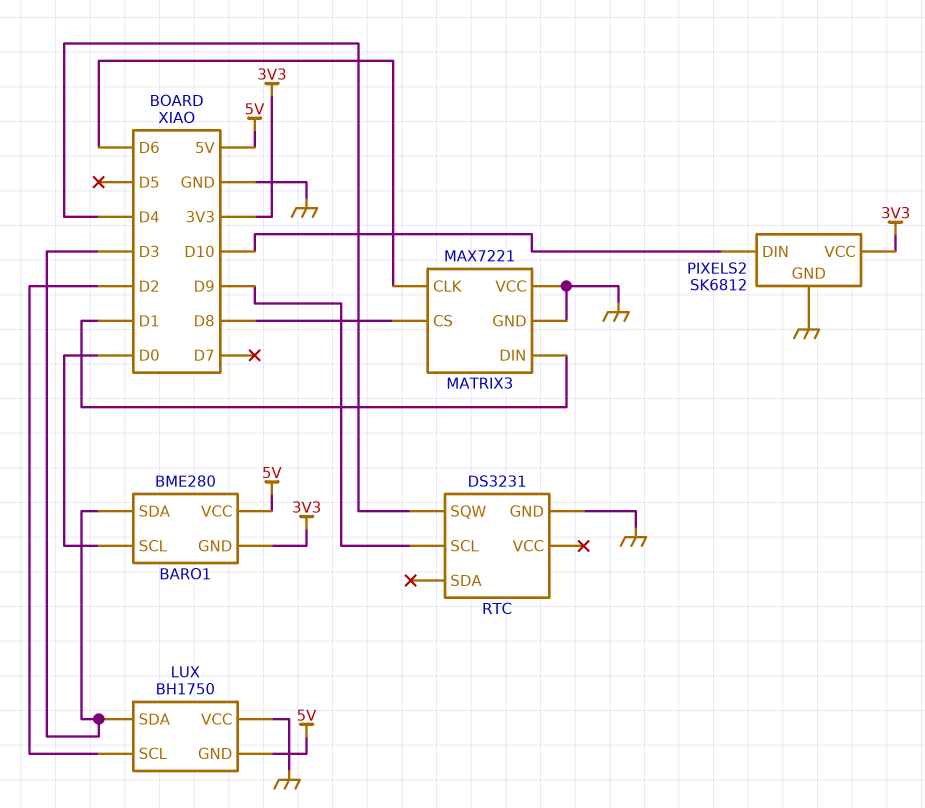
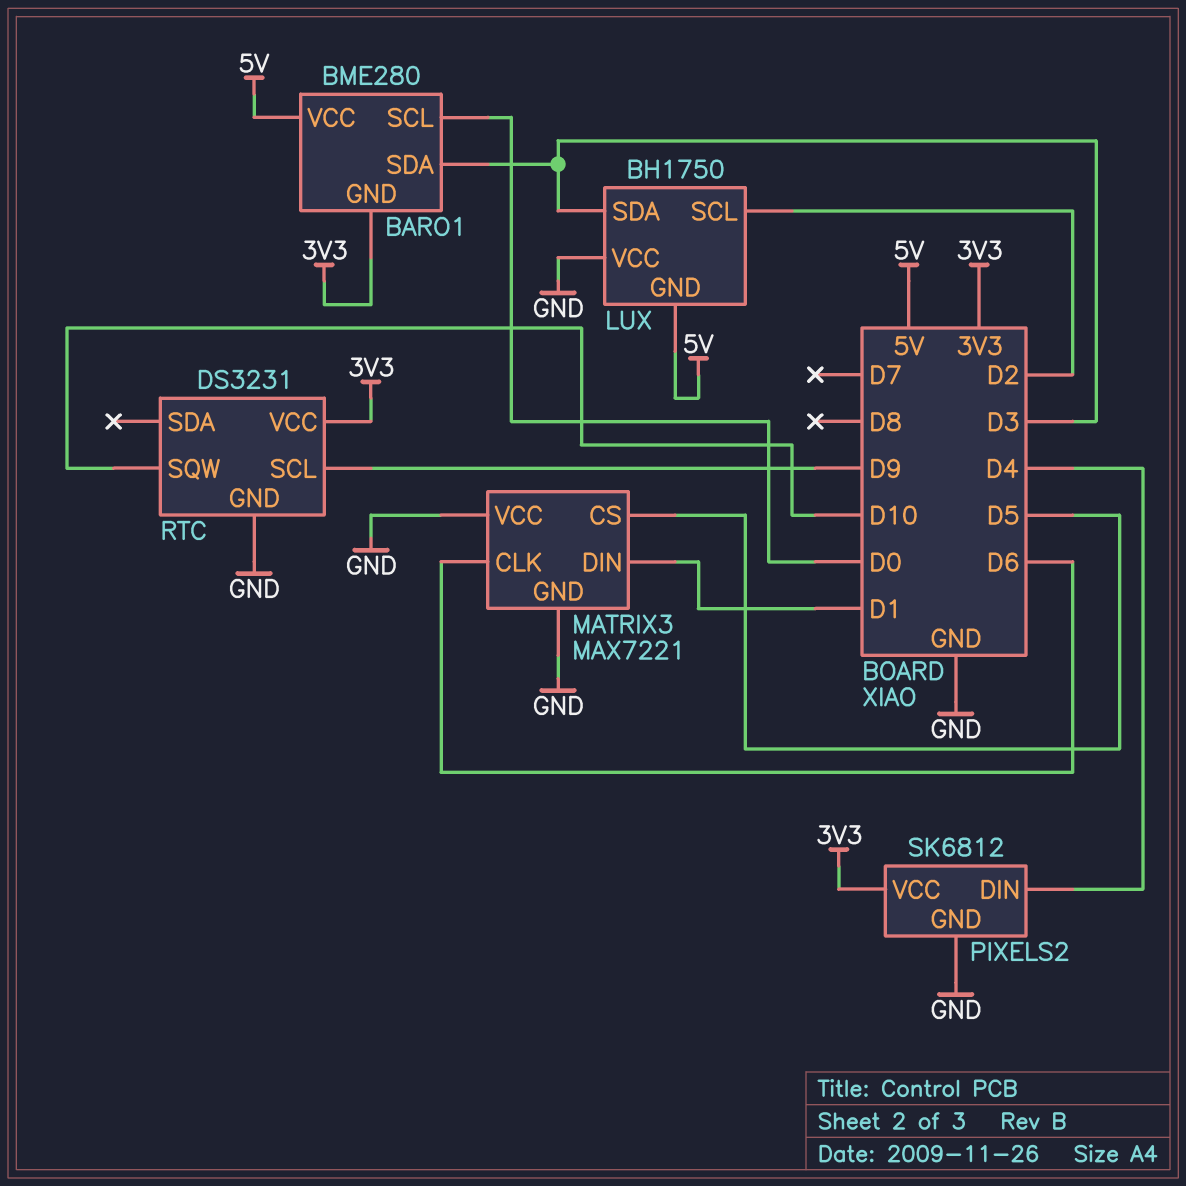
MATRIX3 pin CS: D8 -> D5
PIXELS2 pin DIN: D10 -> D4
RTC pin SQW: D4 -> D10
RTC pin VCC: none -> 3V3

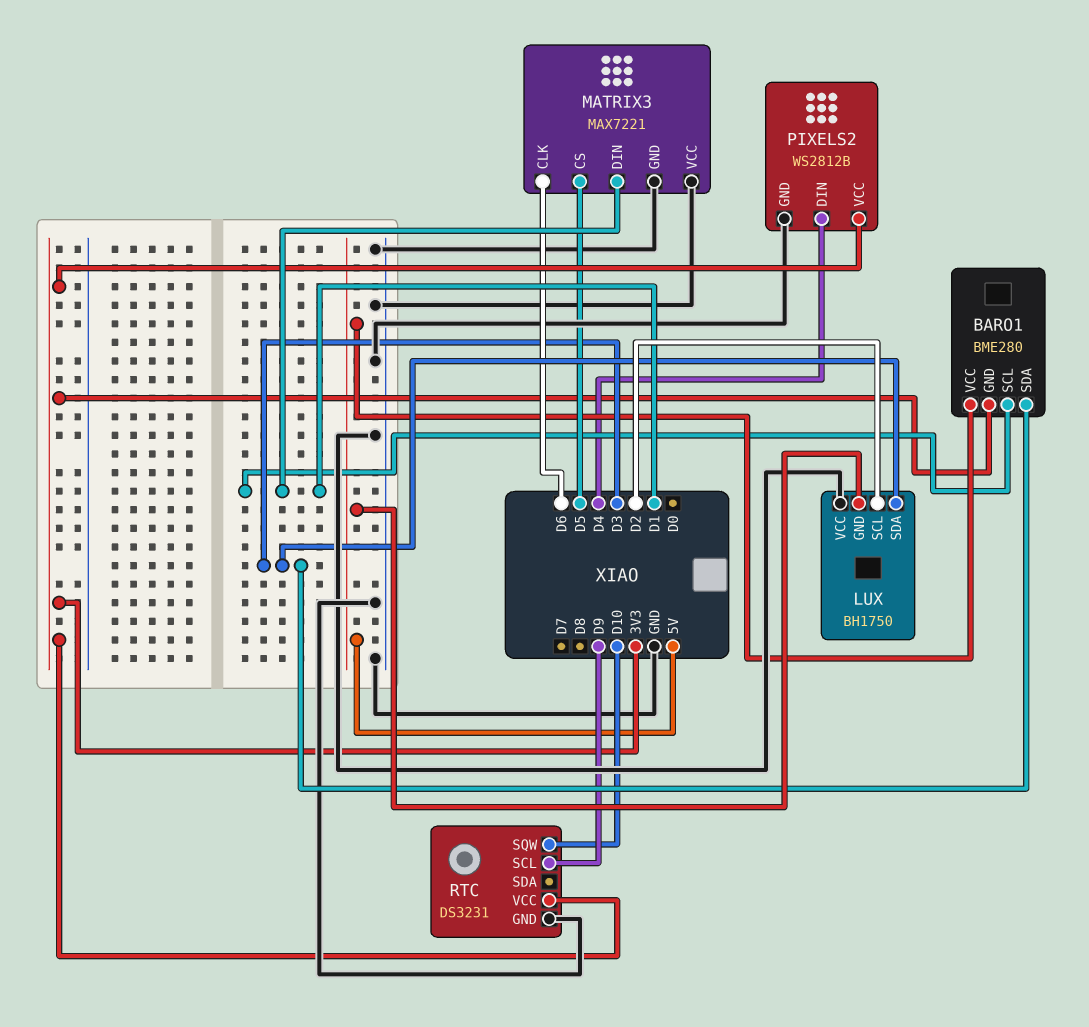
BARO1 pin SCL: D0 -> D1
PIXELS2: SK6812 -> WS2812B

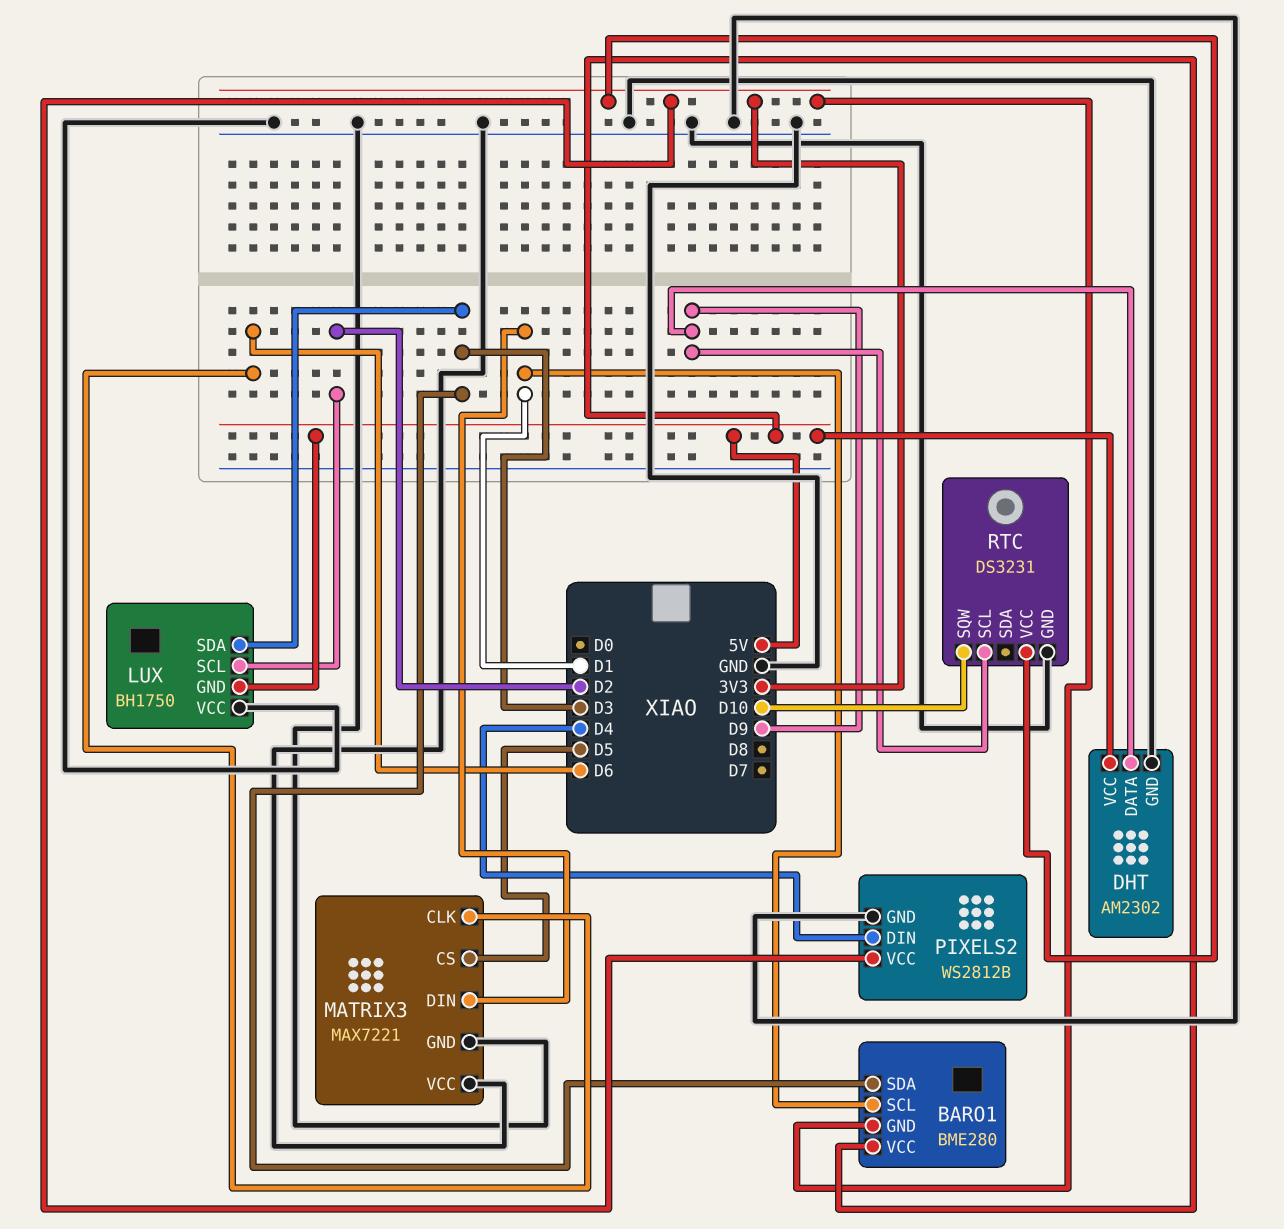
DHT: none -> AM2302
DHT pin DATA: none -> D9
DHT pin GND: none -> GND
DHT pin VCC: none -> 5V

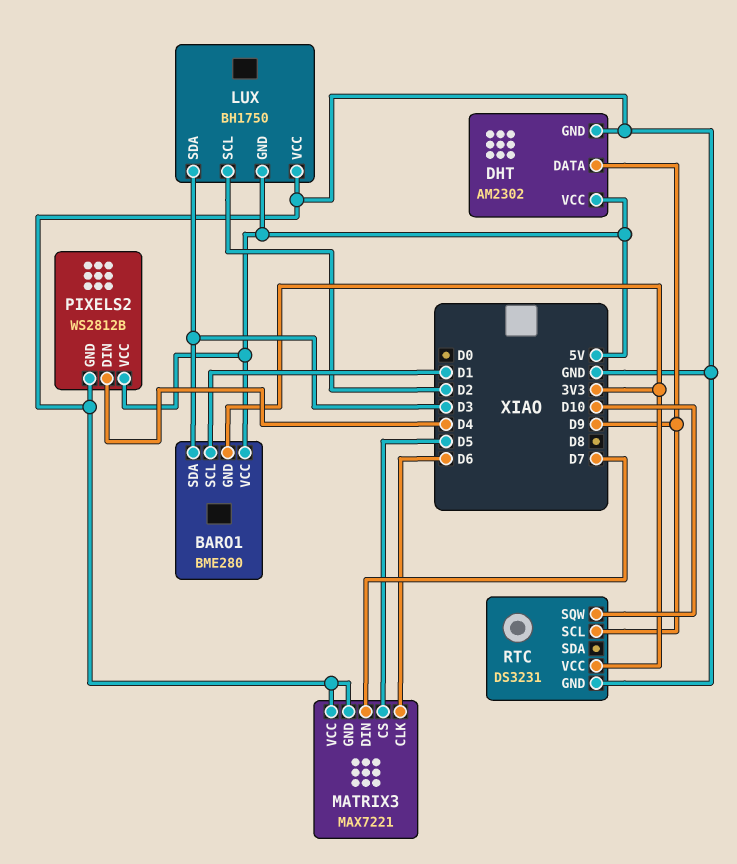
MATRIX3 pin DIN: D1 -> D7
PIXELS2 pin VCC: 3V3 -> 5V

